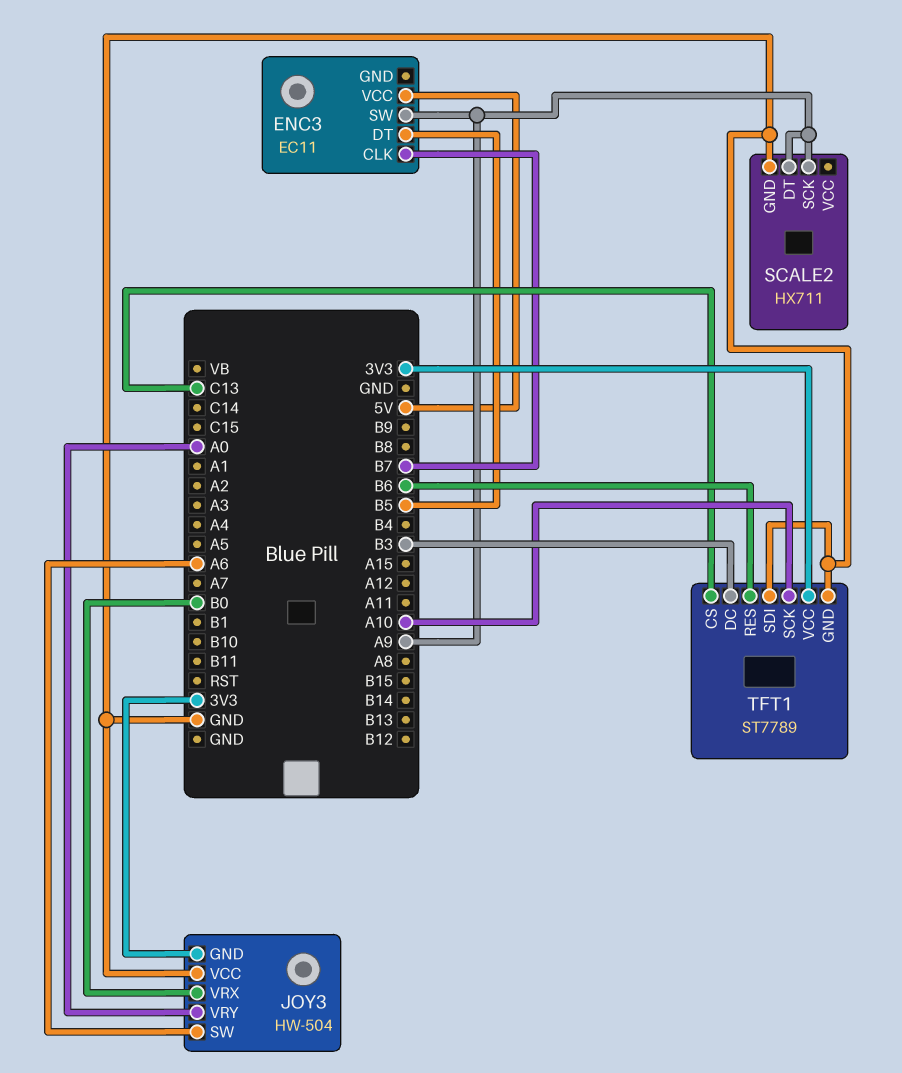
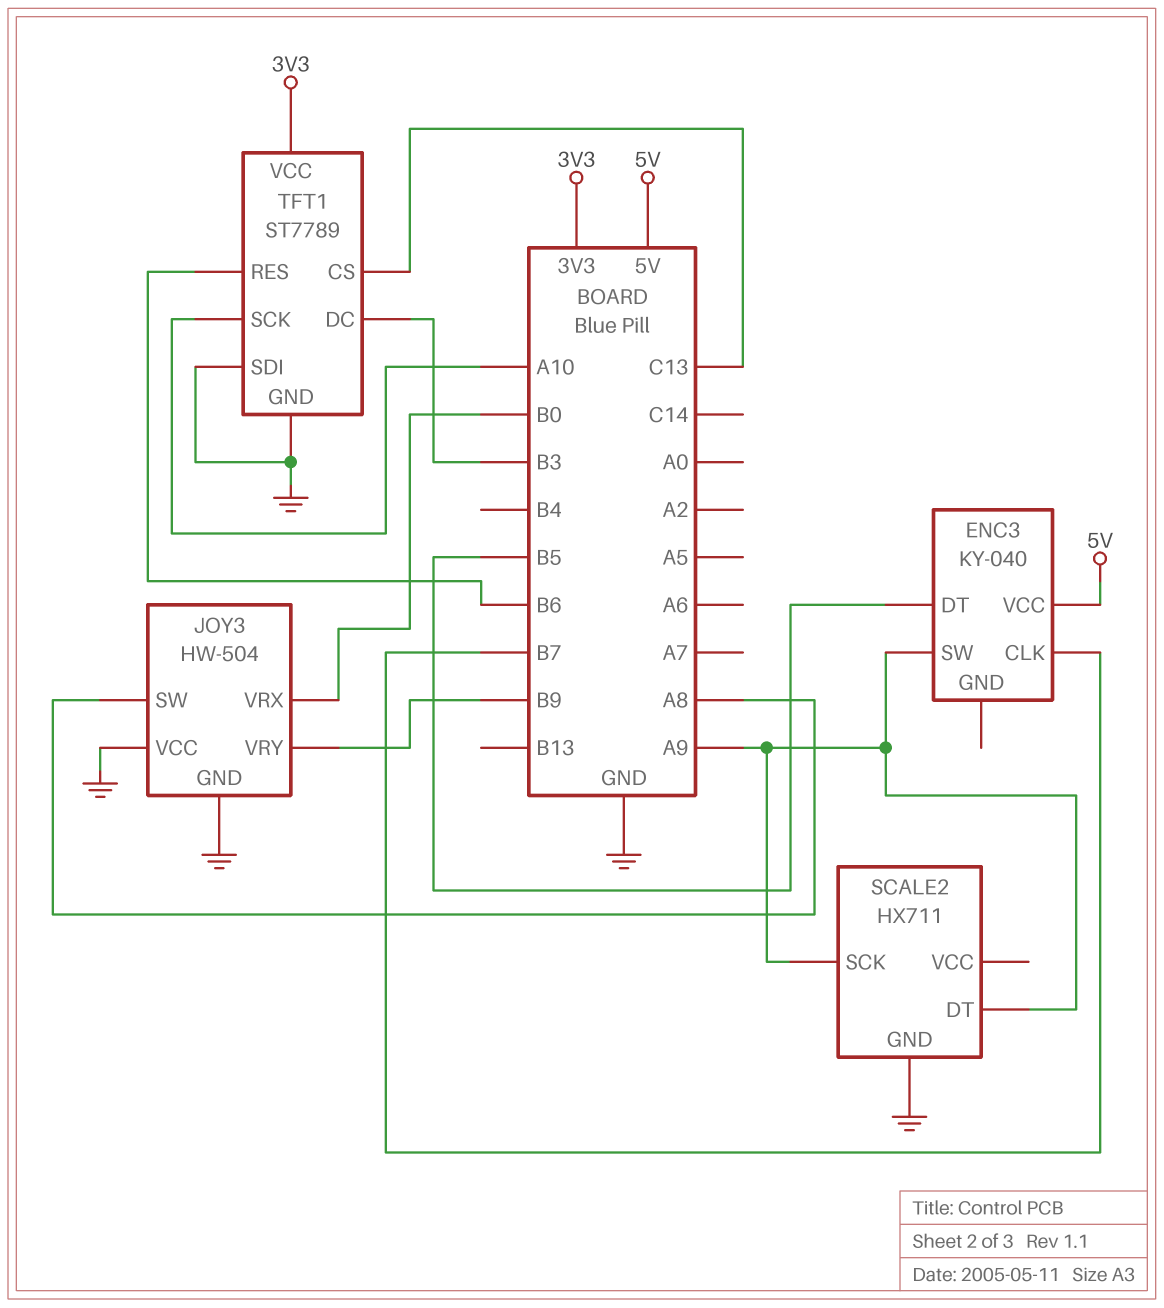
ENC3: EC11 -> KY-040
JOY3 pin GND: 3V3 -> GND
JOY3 pin SW: A6 -> A8
JOY3 pin VRY: A0 -> B9

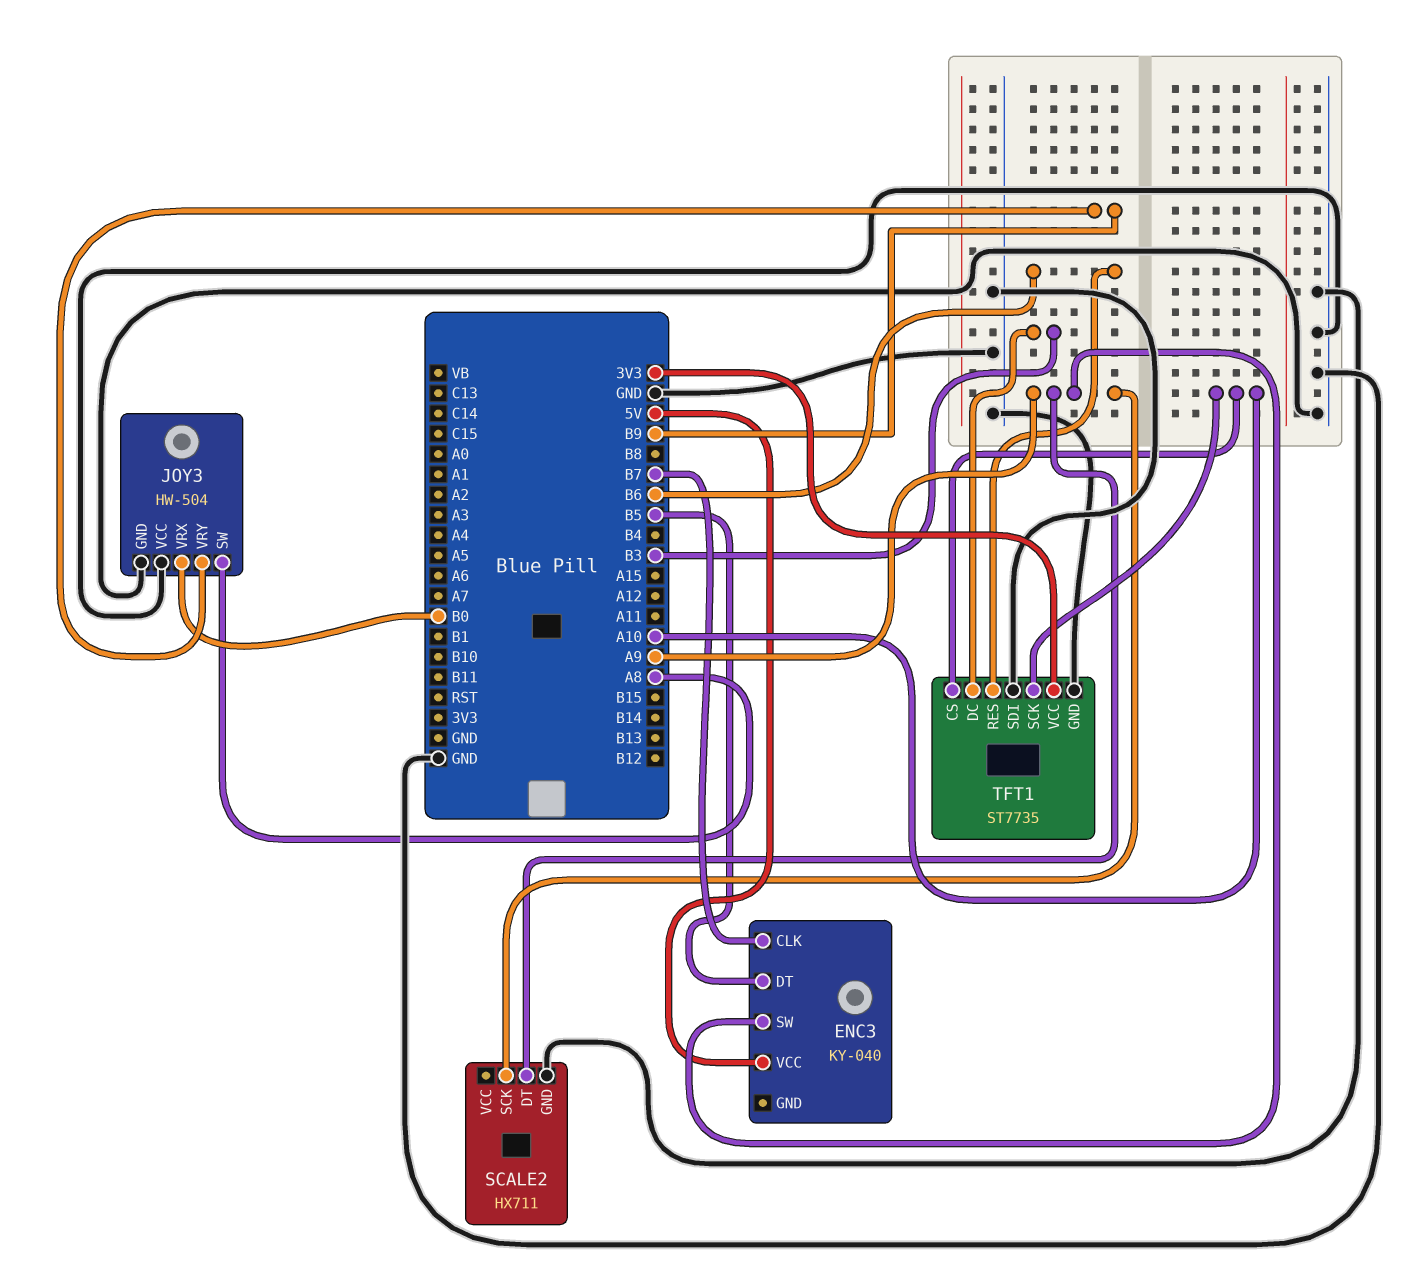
TFT1: ST7789 -> ST7735
TFT1 pin CS: C13 -> A10

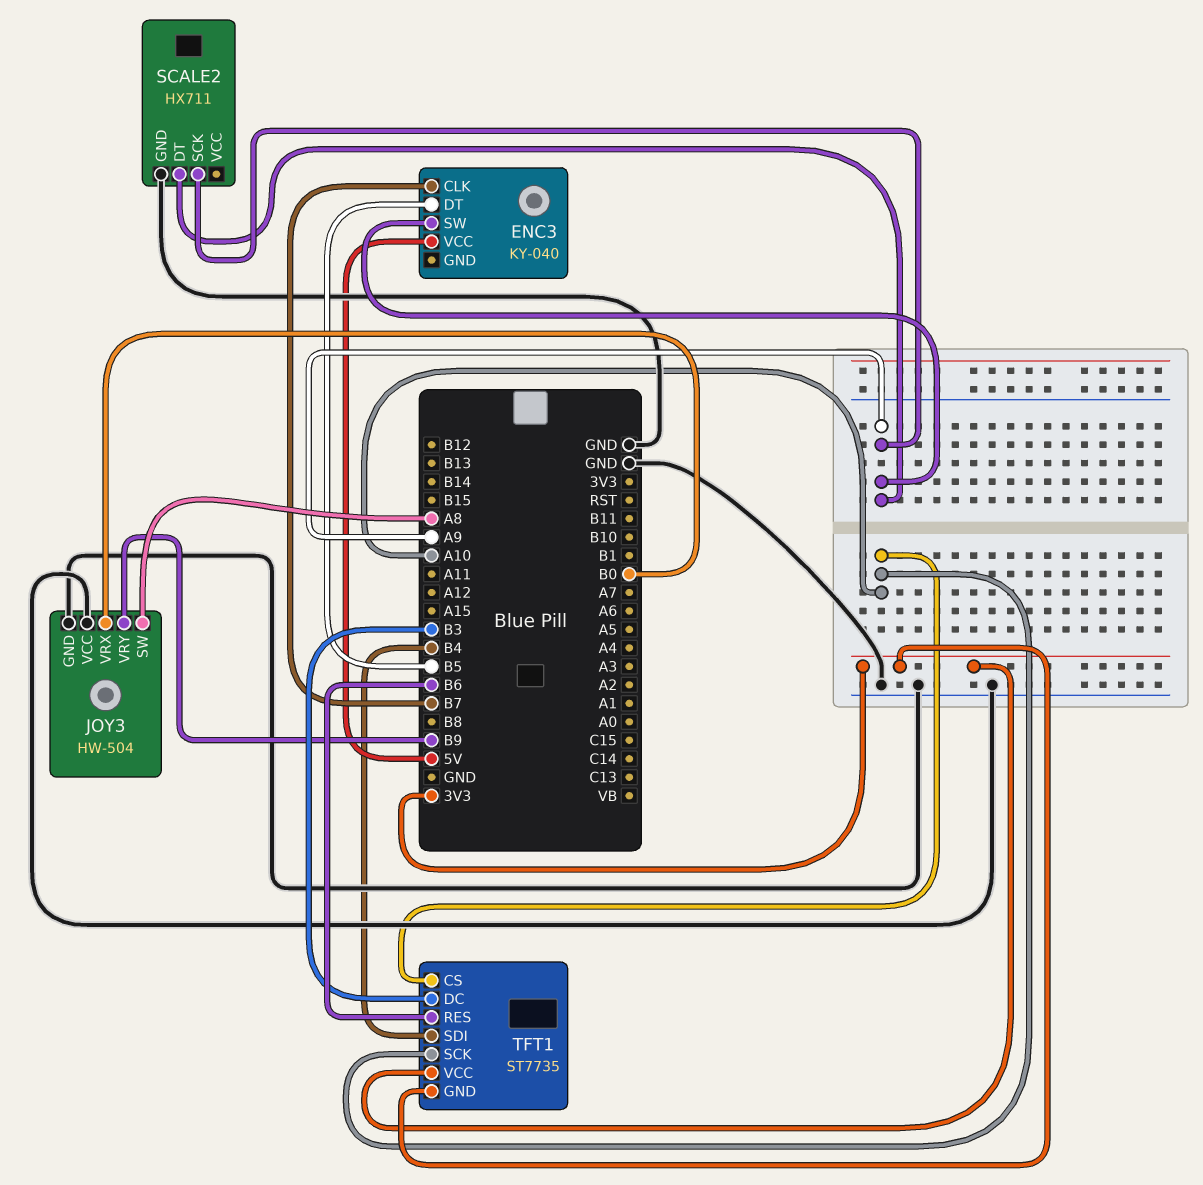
TFT1 pin GND: GND -> 3V3
TFT1 pin SDI: GND -> B4

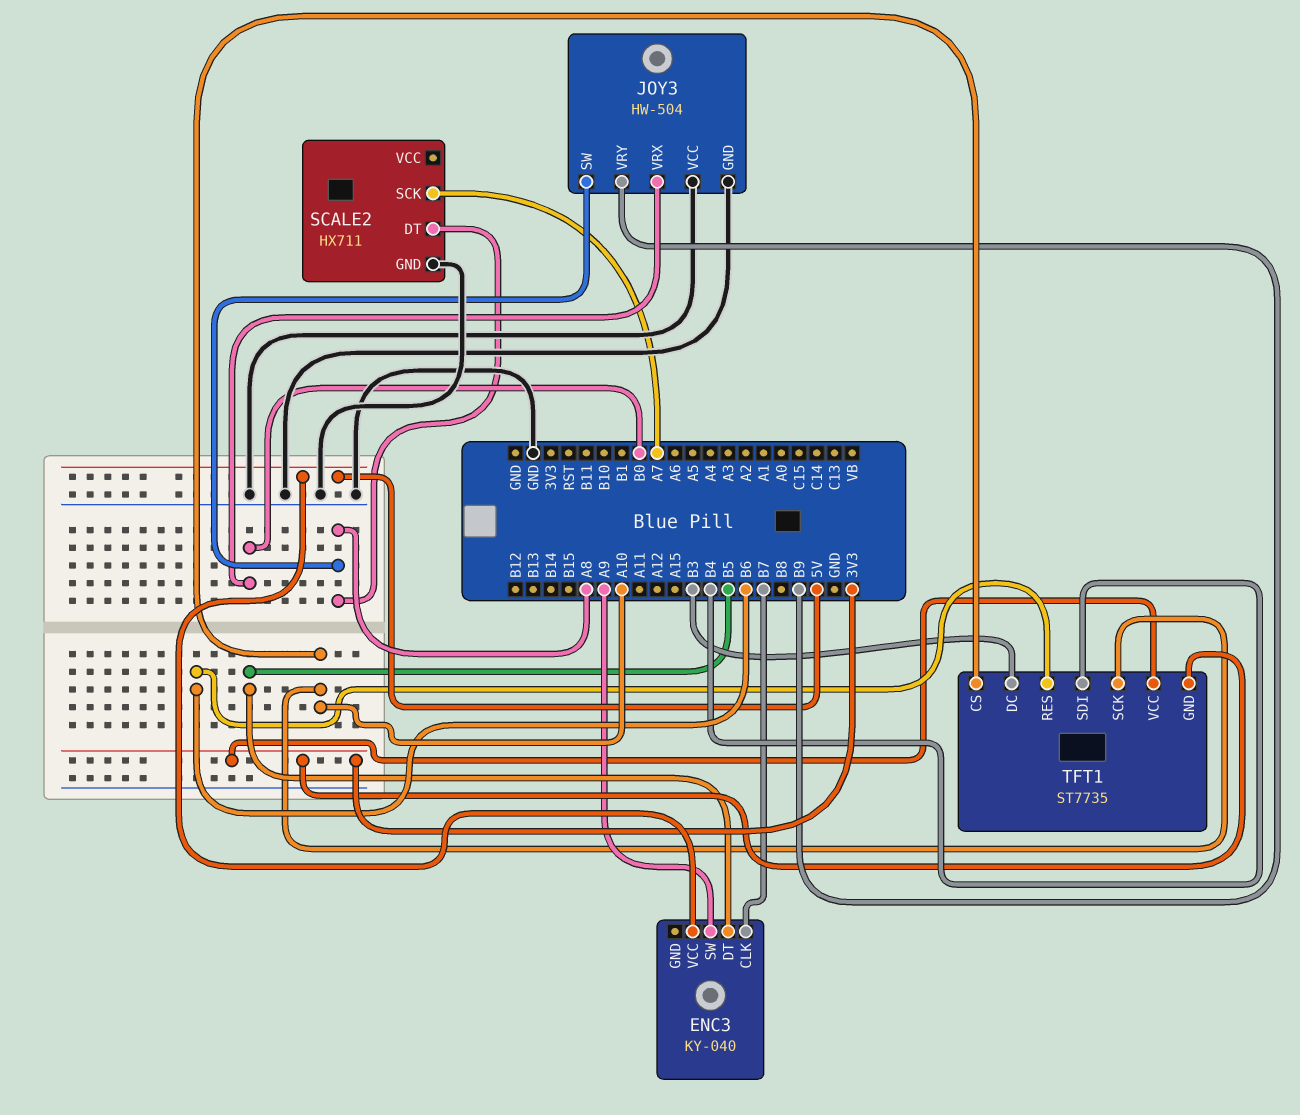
SCALE2 pin DT: A9 -> A8
SCALE2 pin SCK: A9 -> A7

